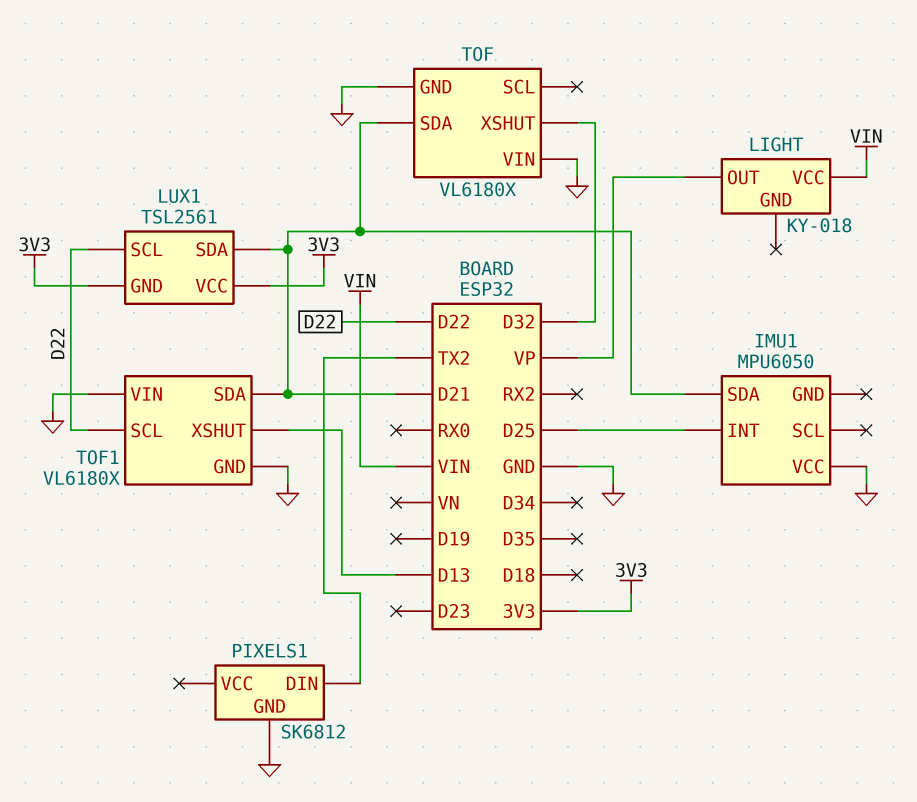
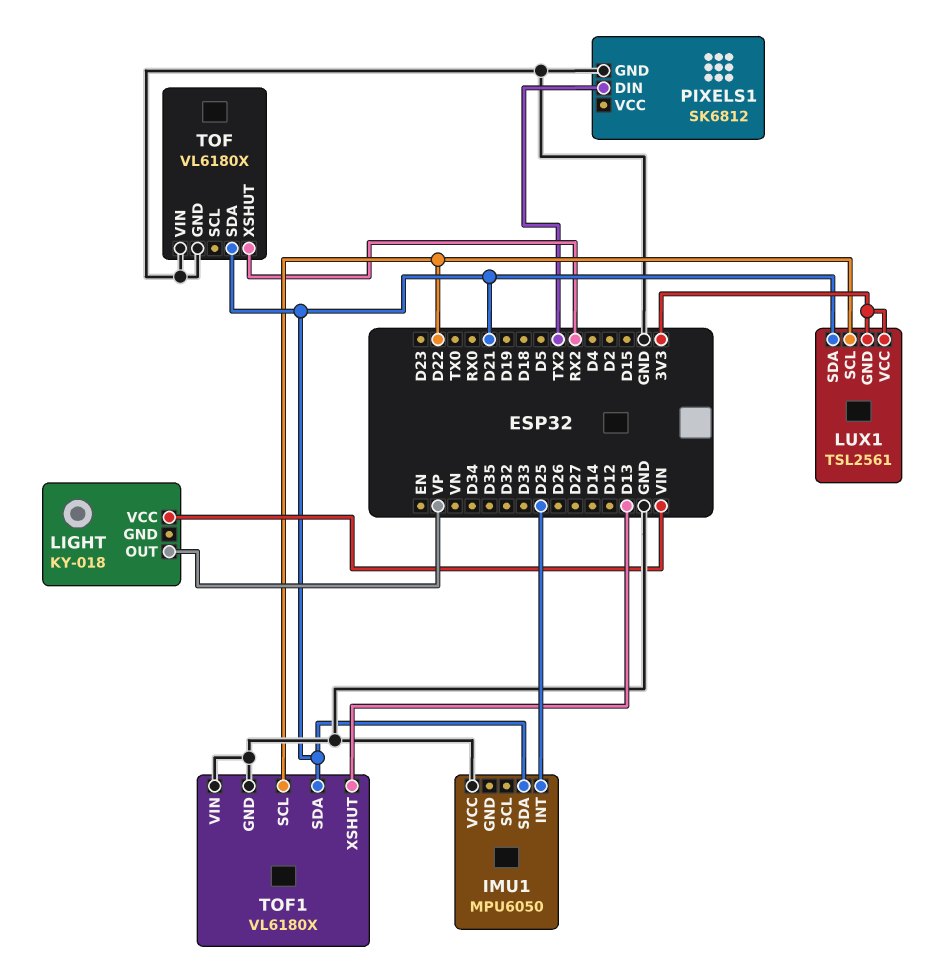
TOF pin XSHUT: D32 -> RX2

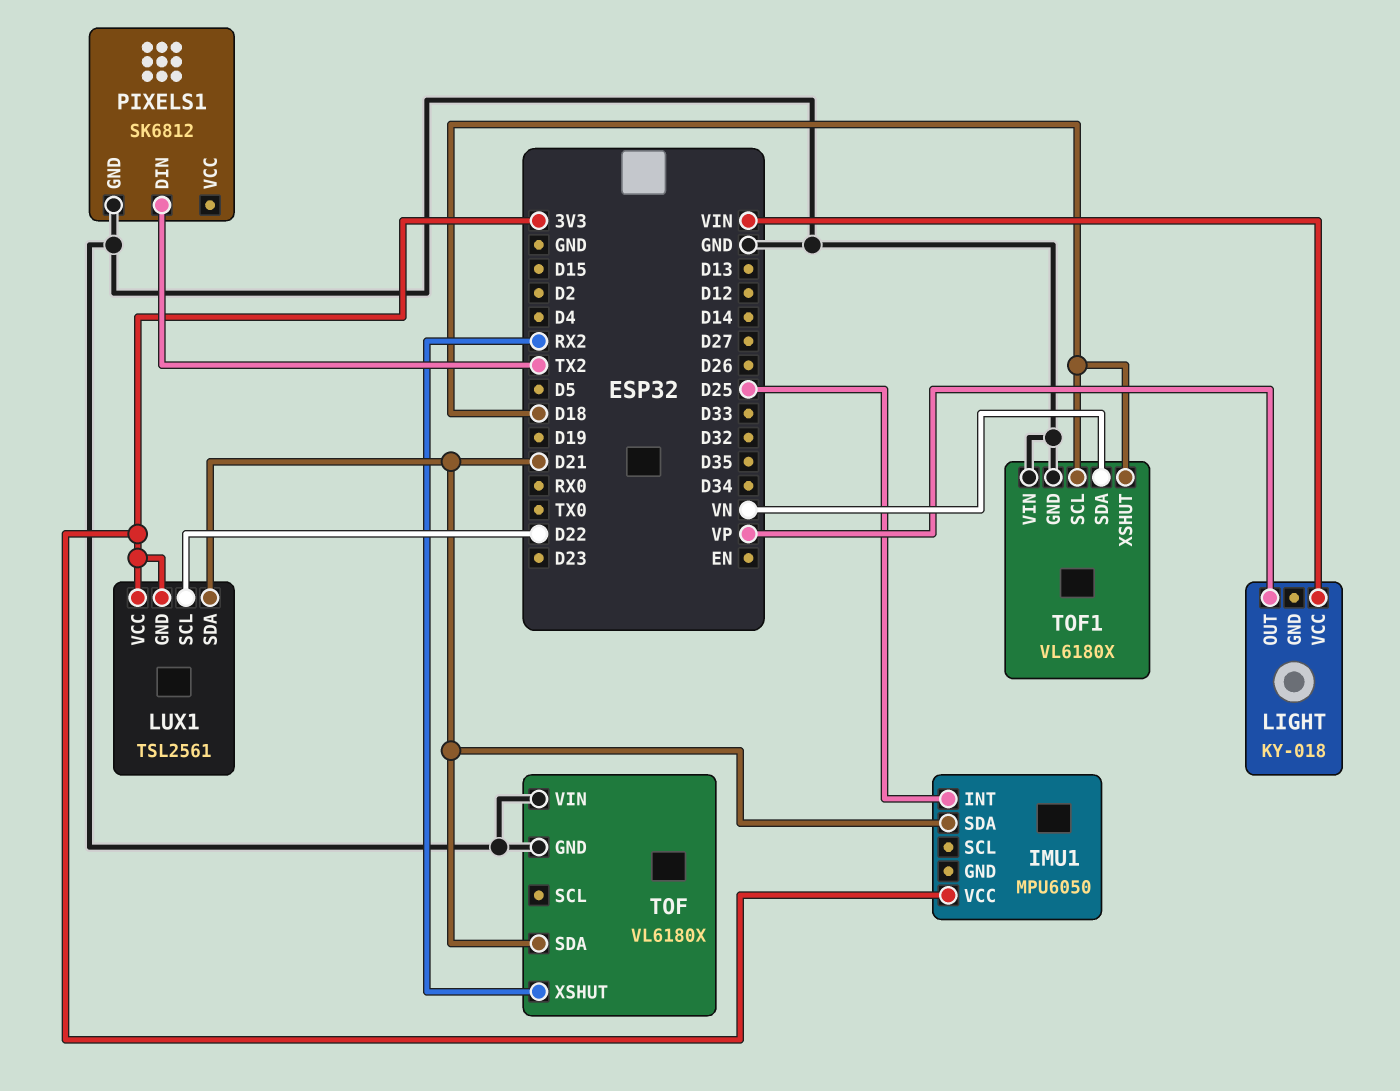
IMU1 pin VCC: GND -> 3V3
TOF1 pin SCL: D22 -> D18
TOF1 pin SDA: D21 -> VN
TOF1 pin XSHUT: D13 -> D18

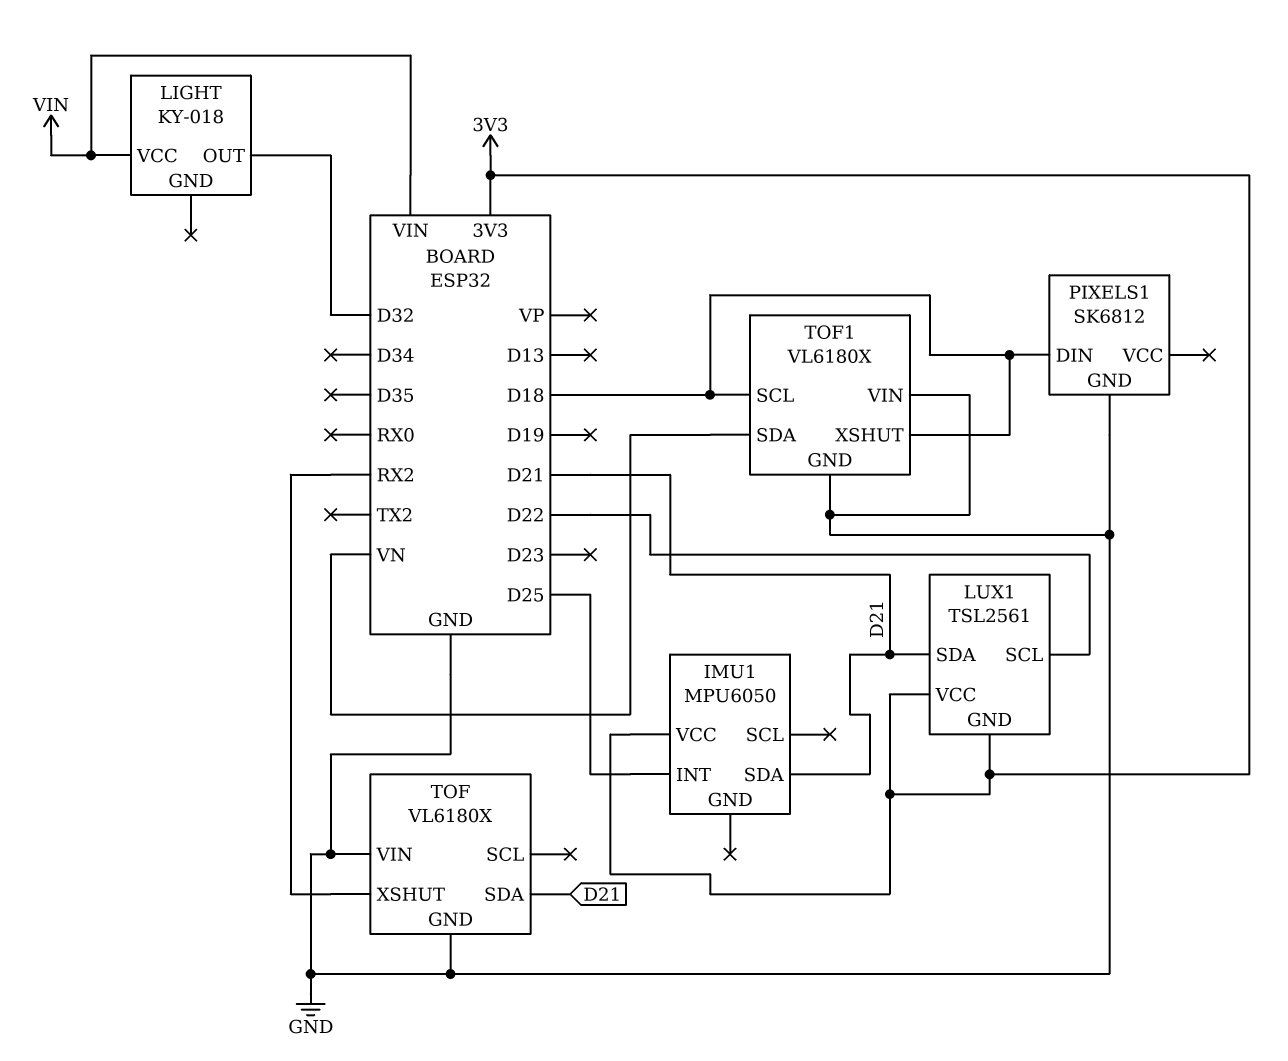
LIGHT pin OUT: VP -> D32
PIXELS1 pin DIN: TX2 -> D18

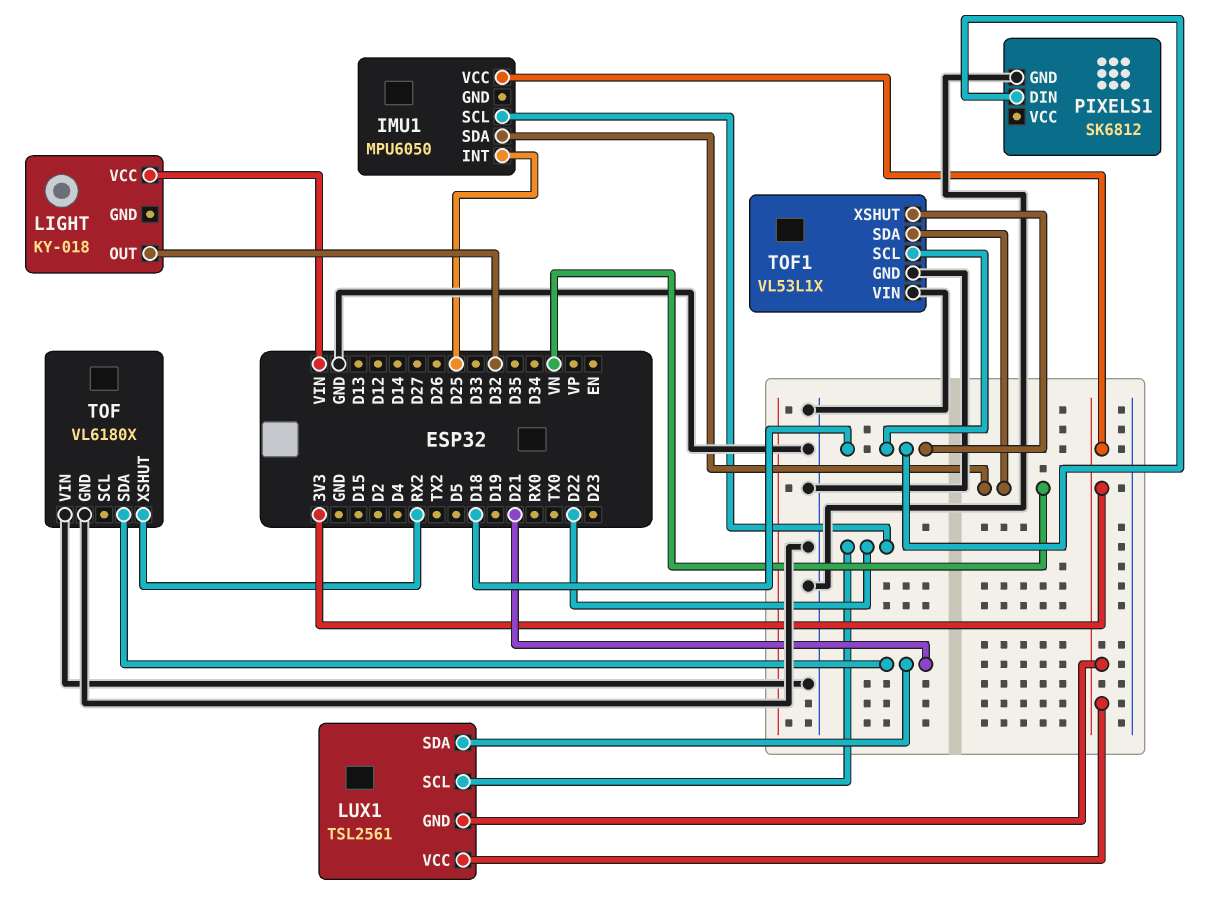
IMU1 pin SCL: none -> D22
IMU1 pin SDA: D21 -> VN
TOF1: VL6180X -> VL53L1X

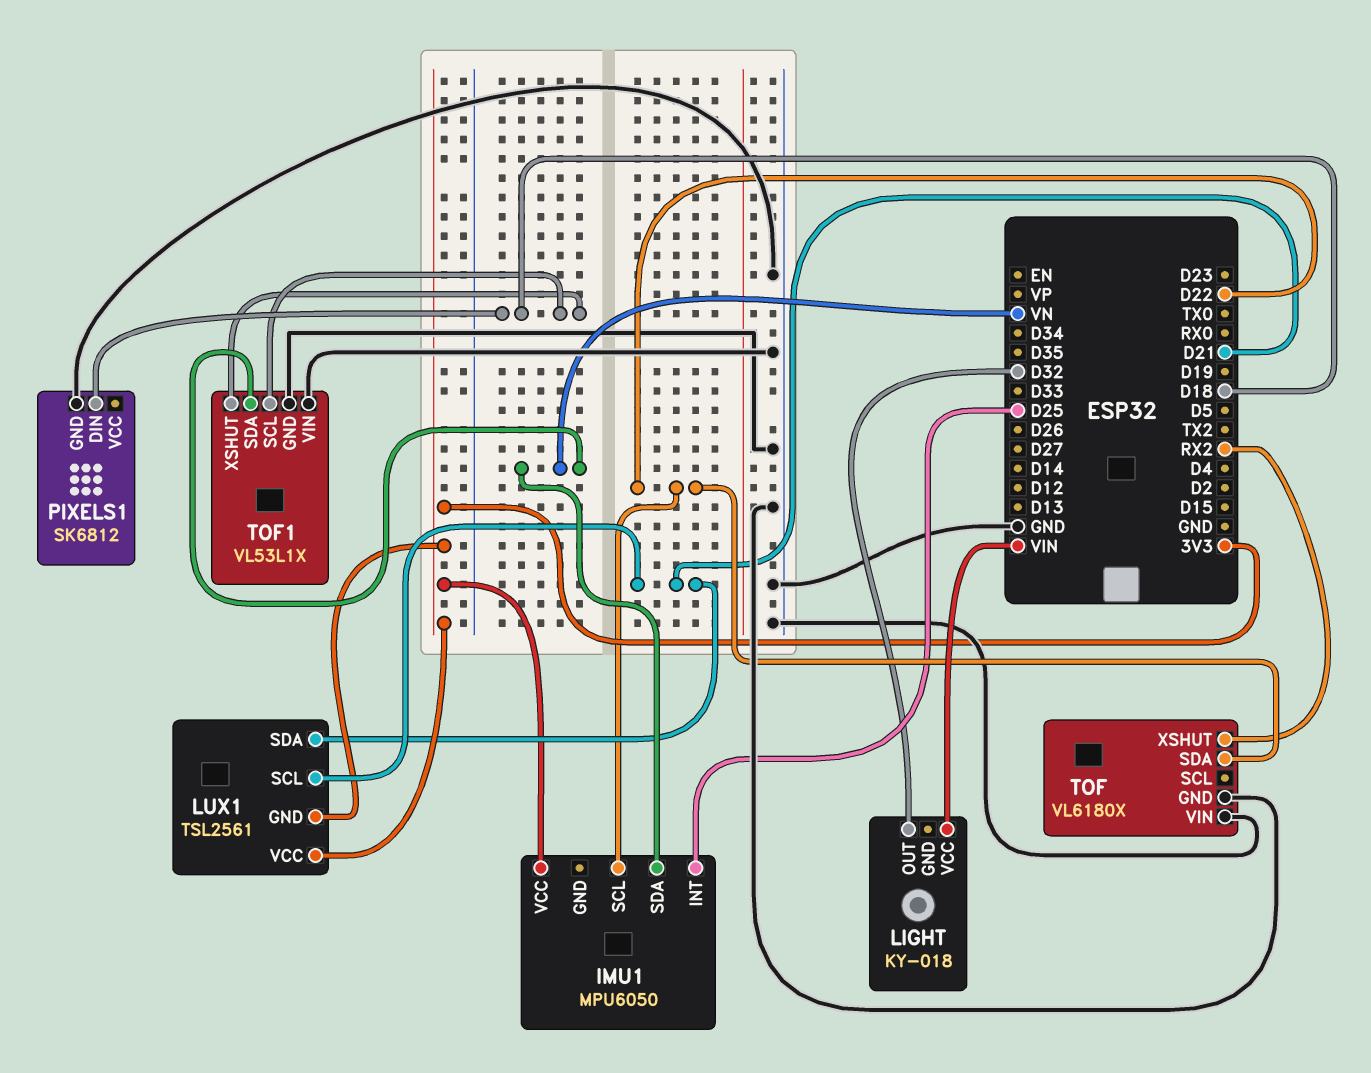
LUX1 pin SCL: D22 -> D21
TOF pin SDA: D21 -> D22

